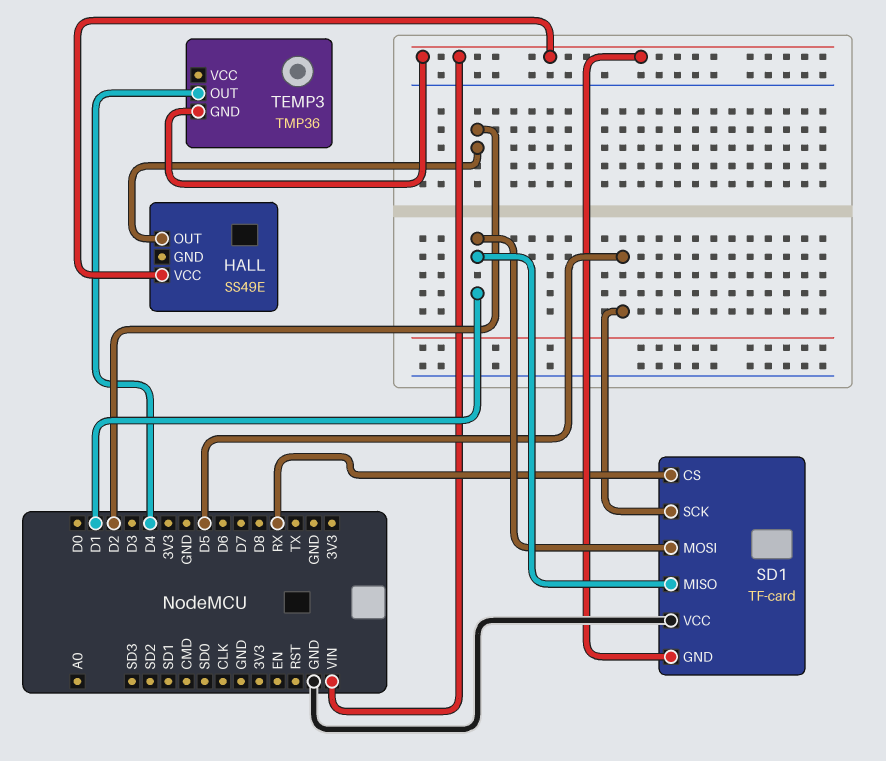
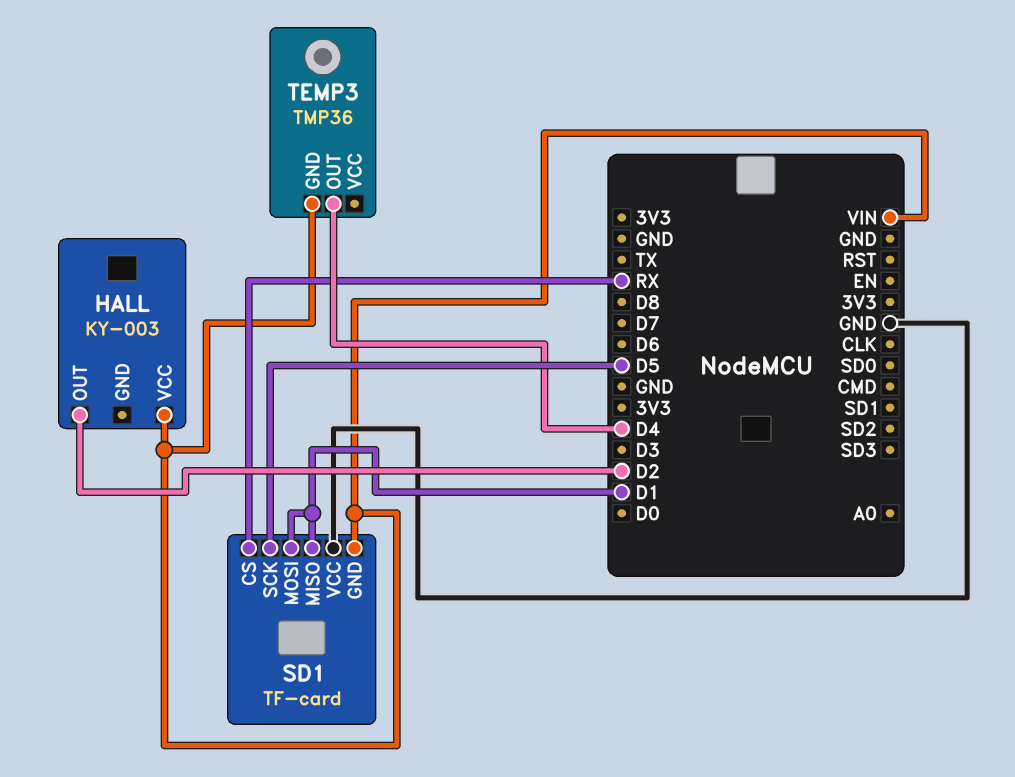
HALL: SS49E -> KY-003

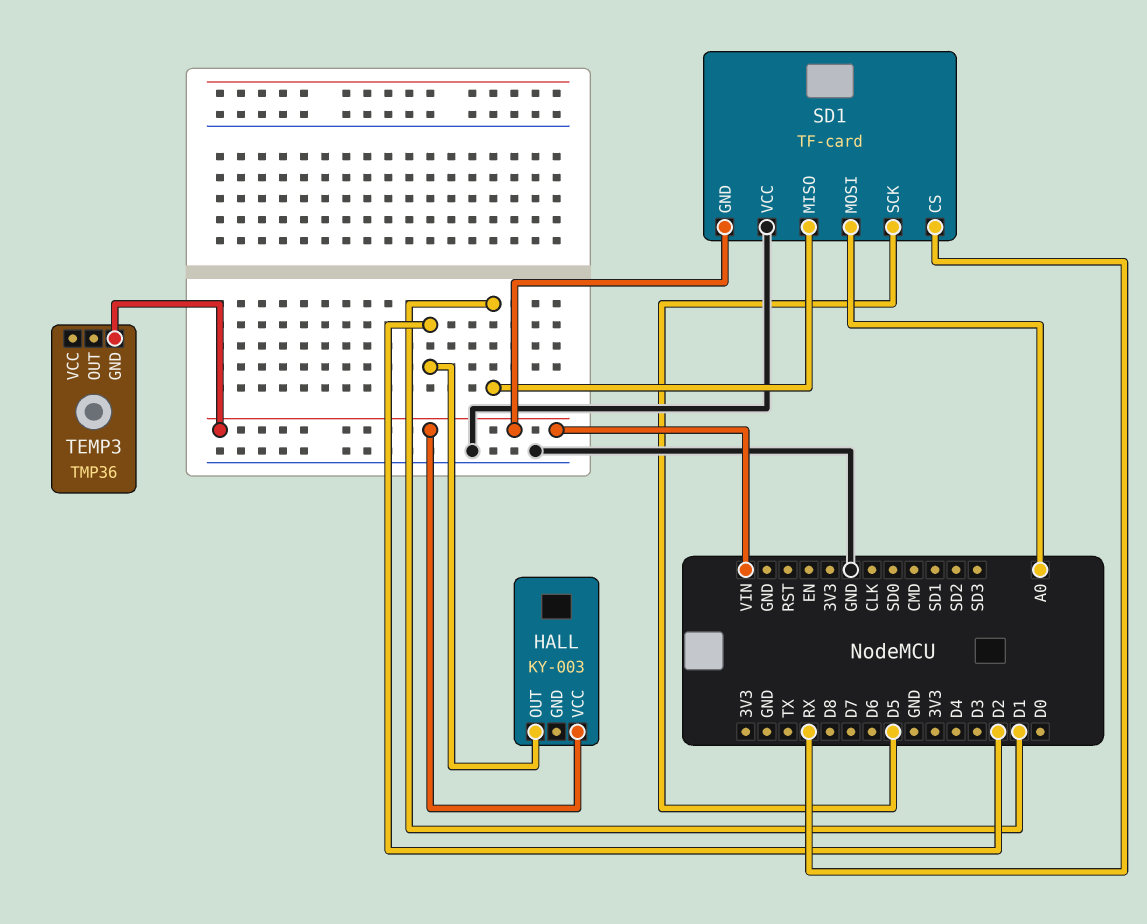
SD1 pin MOSI: D1 -> A0
TEMP3 pin OUT: D4 -> none

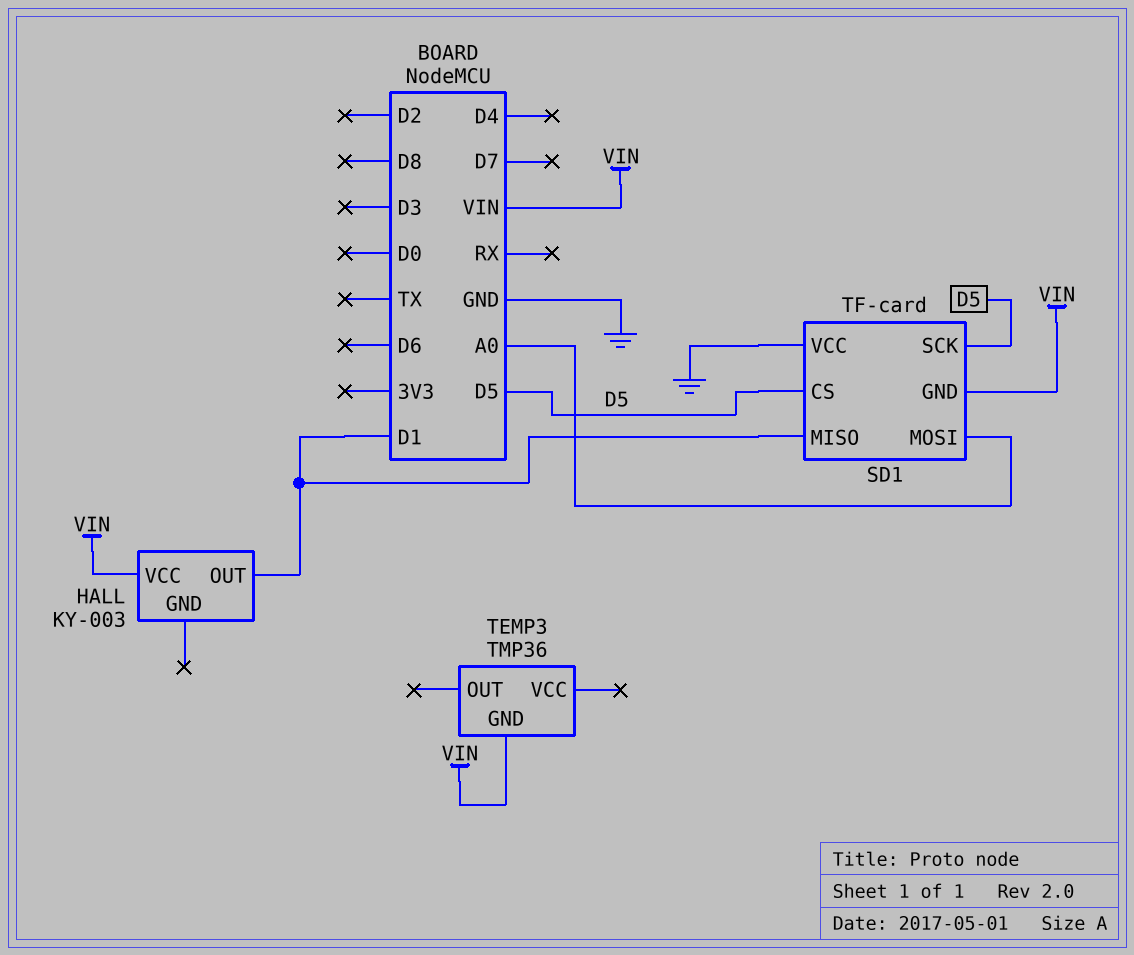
HALL pin OUT: D2 -> D1
SD1 pin CS: RX -> D5

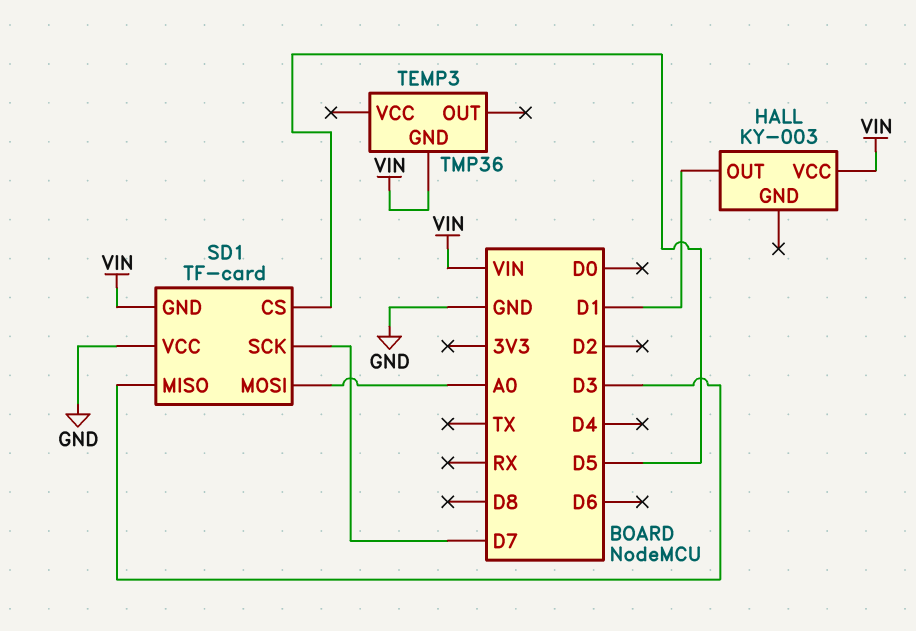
SD1 pin MISO: D1 -> D3
SD1 pin SCK: D5 -> D7

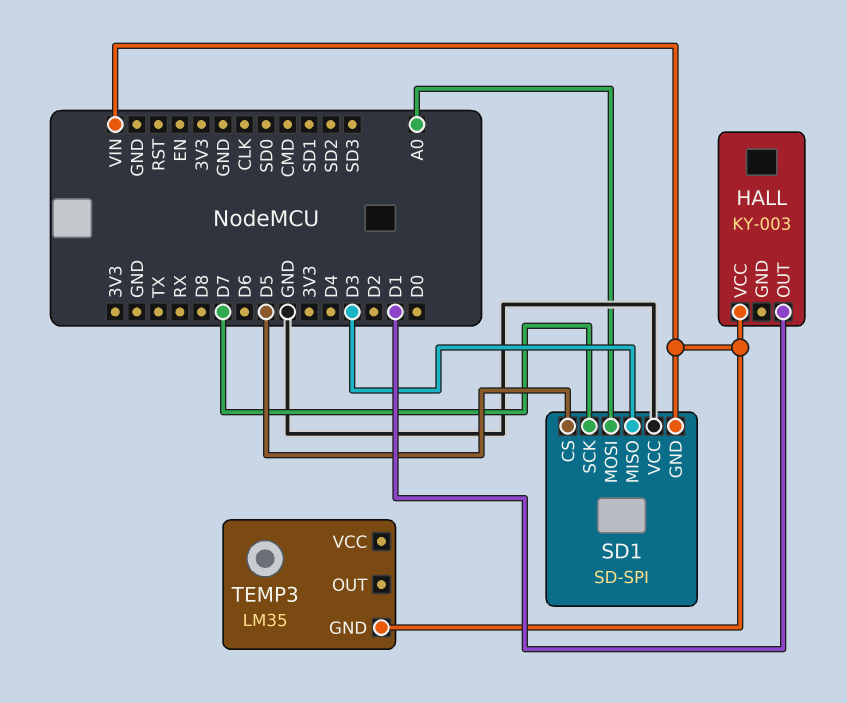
SD1: TF-card -> SD-SPI
TEMP3: TMP36 -> LM35

